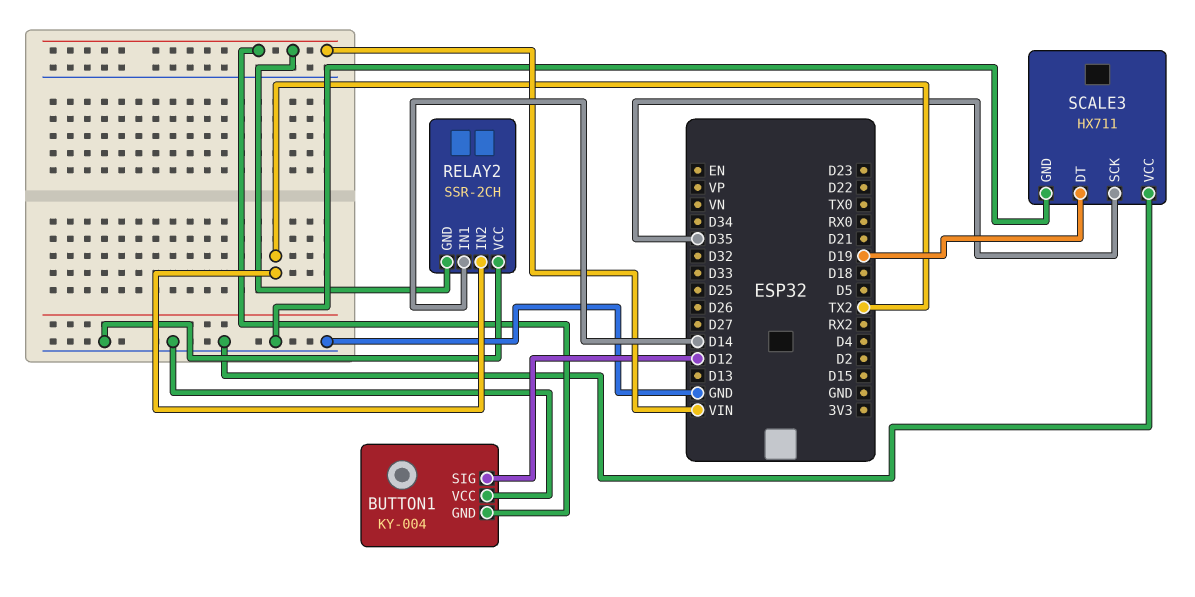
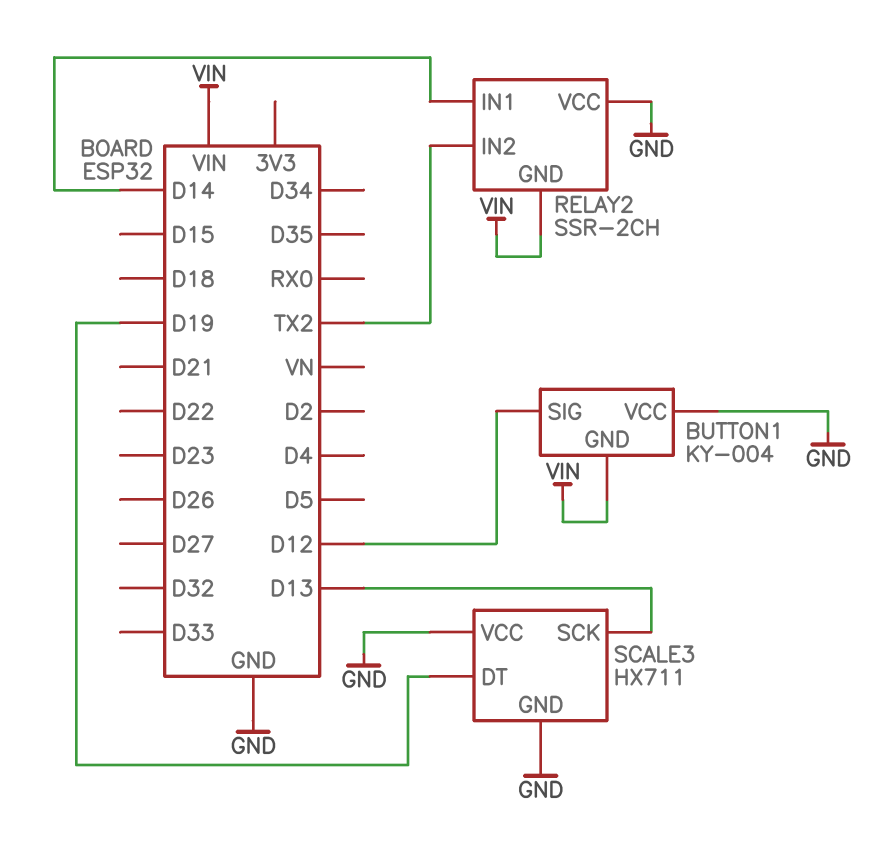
SCALE3 pin SCK: D35 -> D13

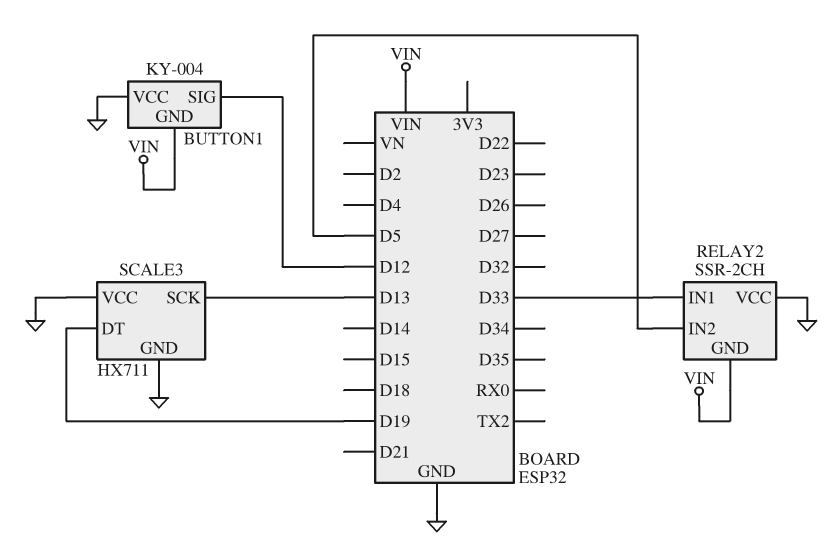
RELAY2 pin IN1: D14 -> D33
RELAY2 pin IN2: TX2 -> D5

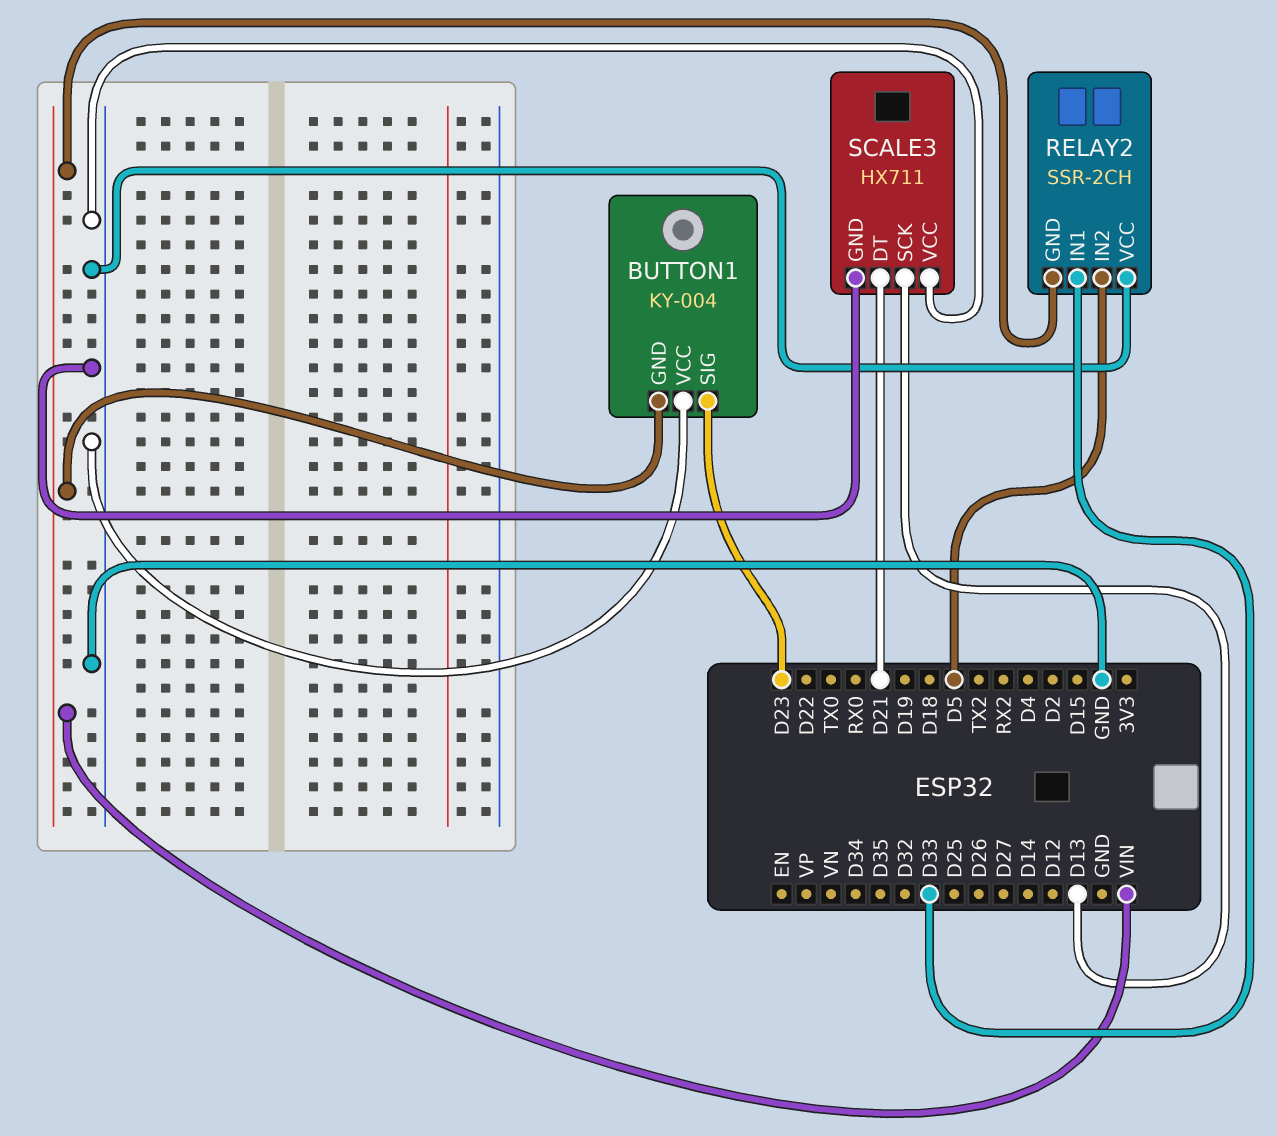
BUTTON1 pin SIG: D12 -> D23
SCALE3 pin DT: D19 -> D21

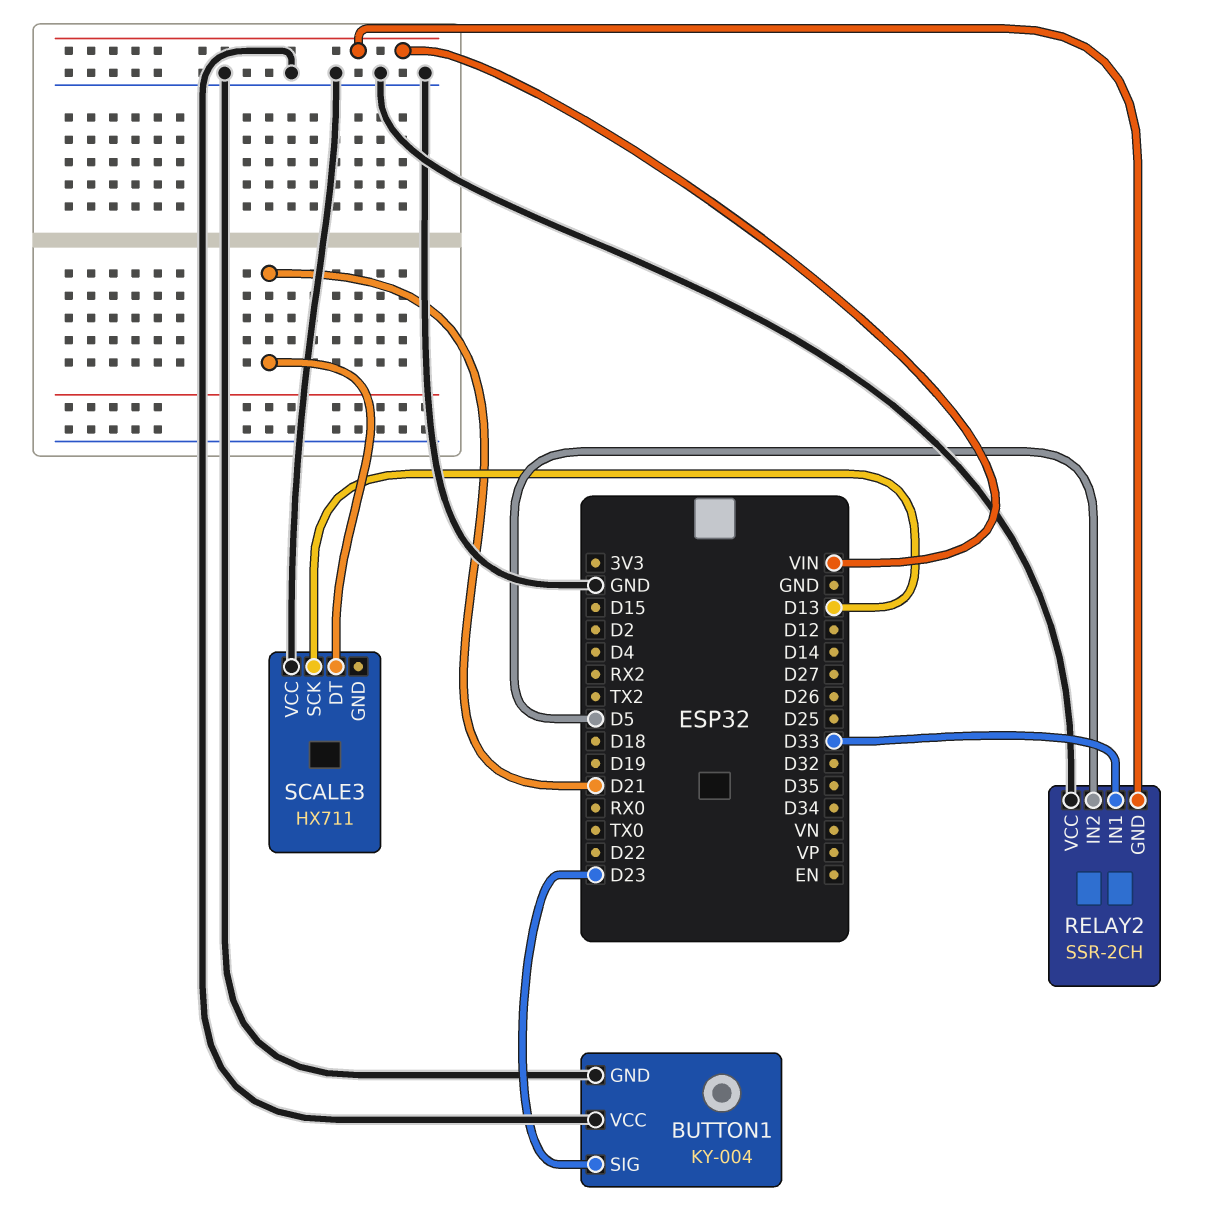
BUTTON1 pin GND: VIN -> GND
SCALE3 pin GND: GND -> none

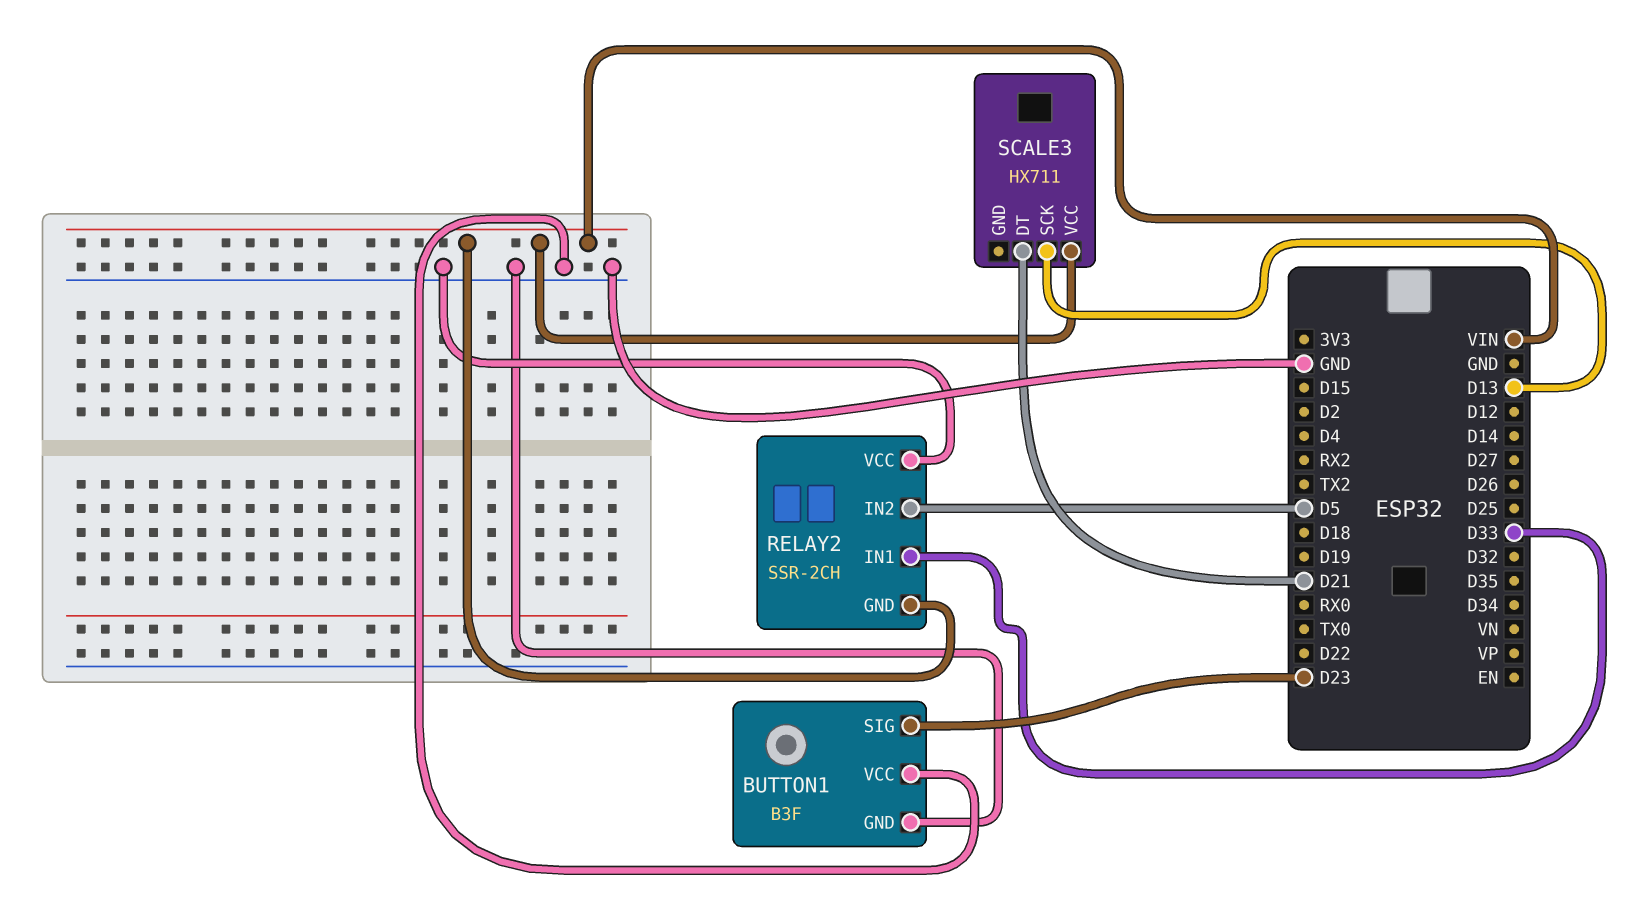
BUTTON1: KY-004 -> B3F
SCALE3 pin VCC: GND -> VIN

